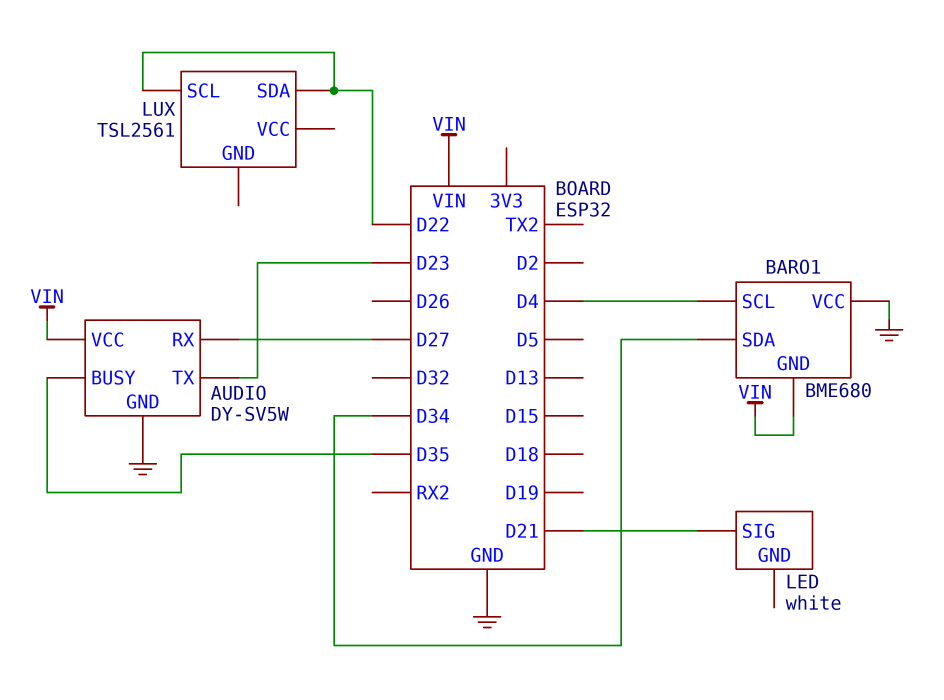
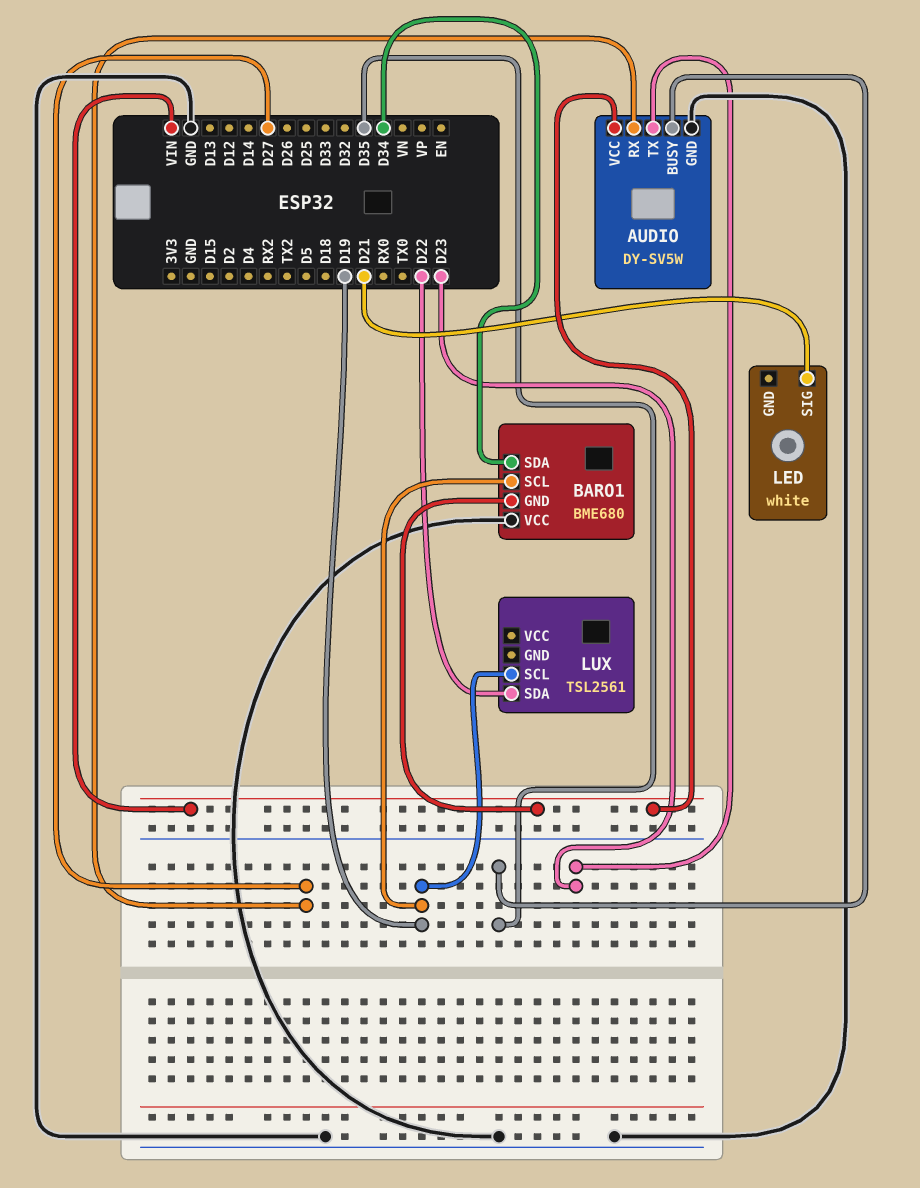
BARO1 pin SCL: D4 -> D19
LUX pin SCL: D22 -> D19

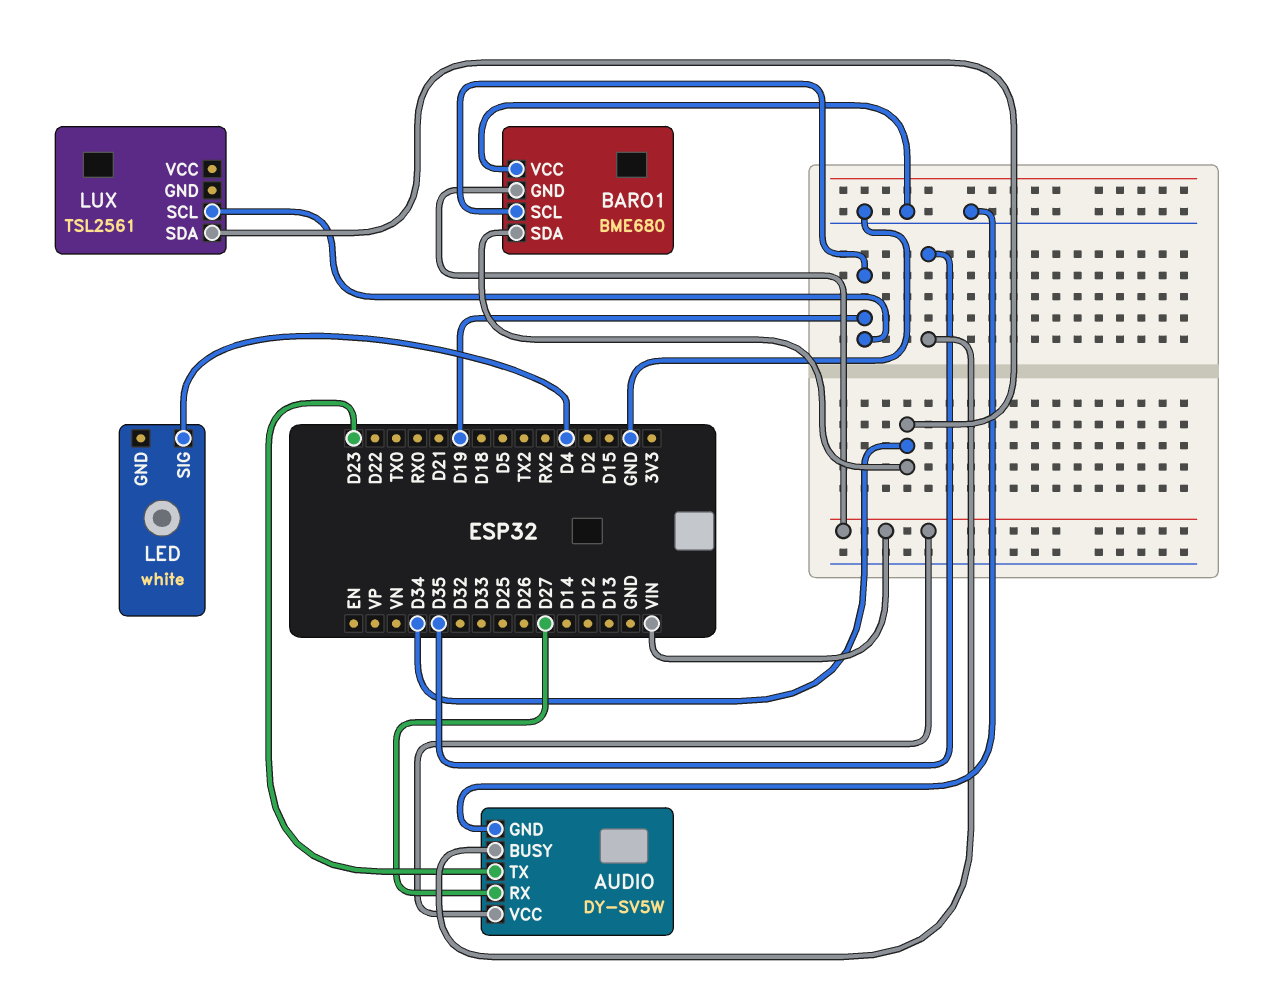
LED pin SIG: D21 -> D4
LUX pin SDA: D22 -> D34

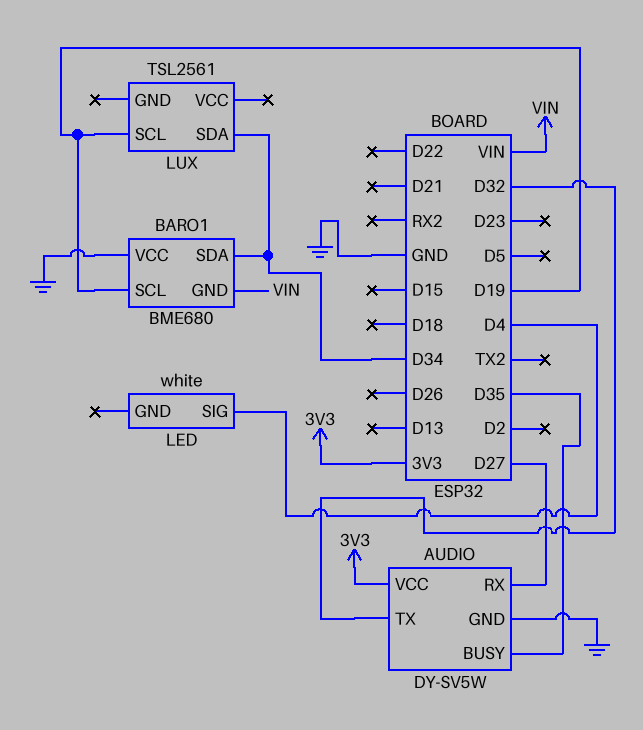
AUDIO pin TX: D23 -> D32
AUDIO pin VCC: VIN -> 3V3

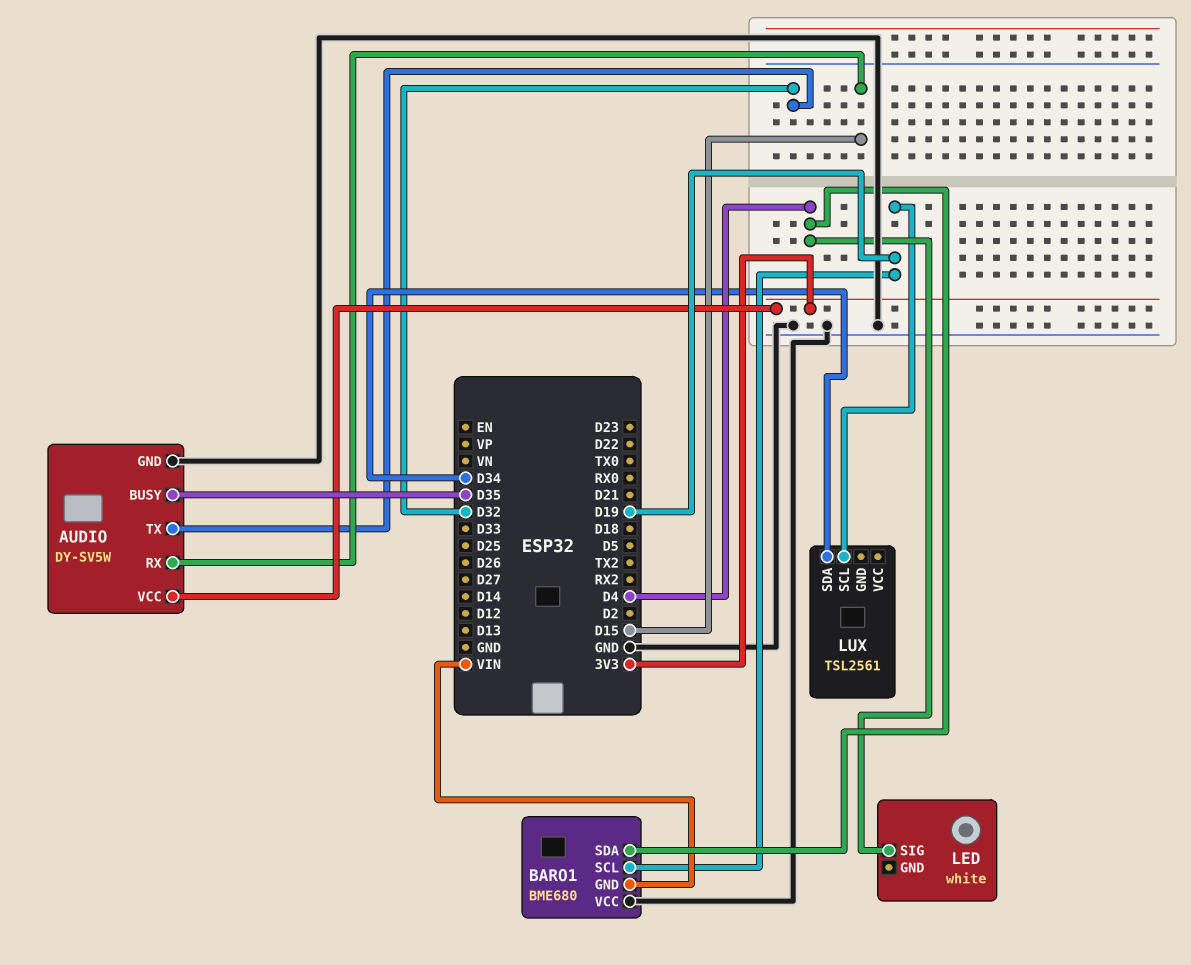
AUDIO pin RX: D27 -> D15
BARO1 pin SDA: D34 -> D4

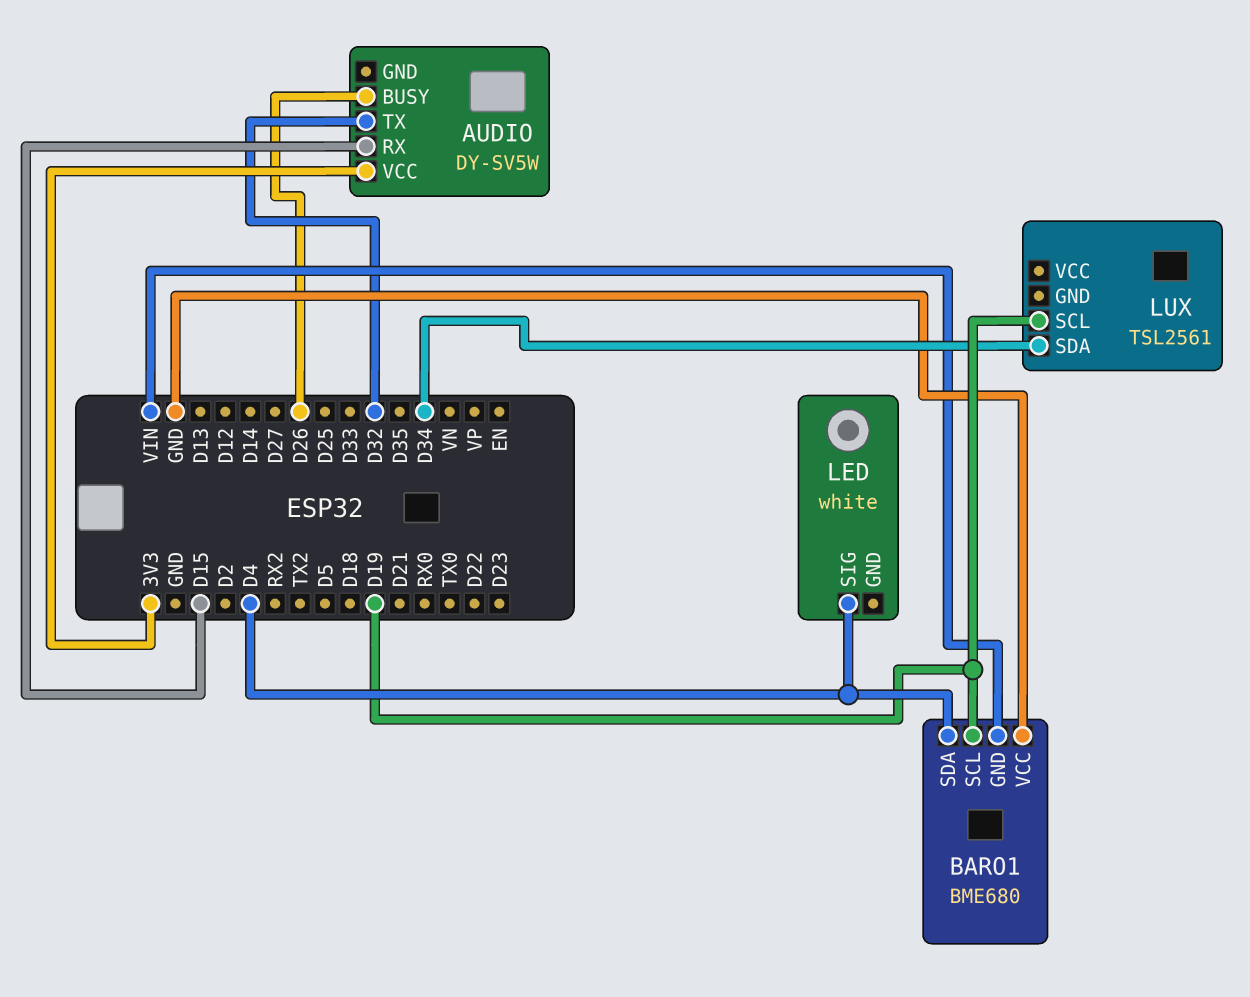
AUDIO pin BUSY: D35 -> D26
AUDIO pin GND: GND -> none

